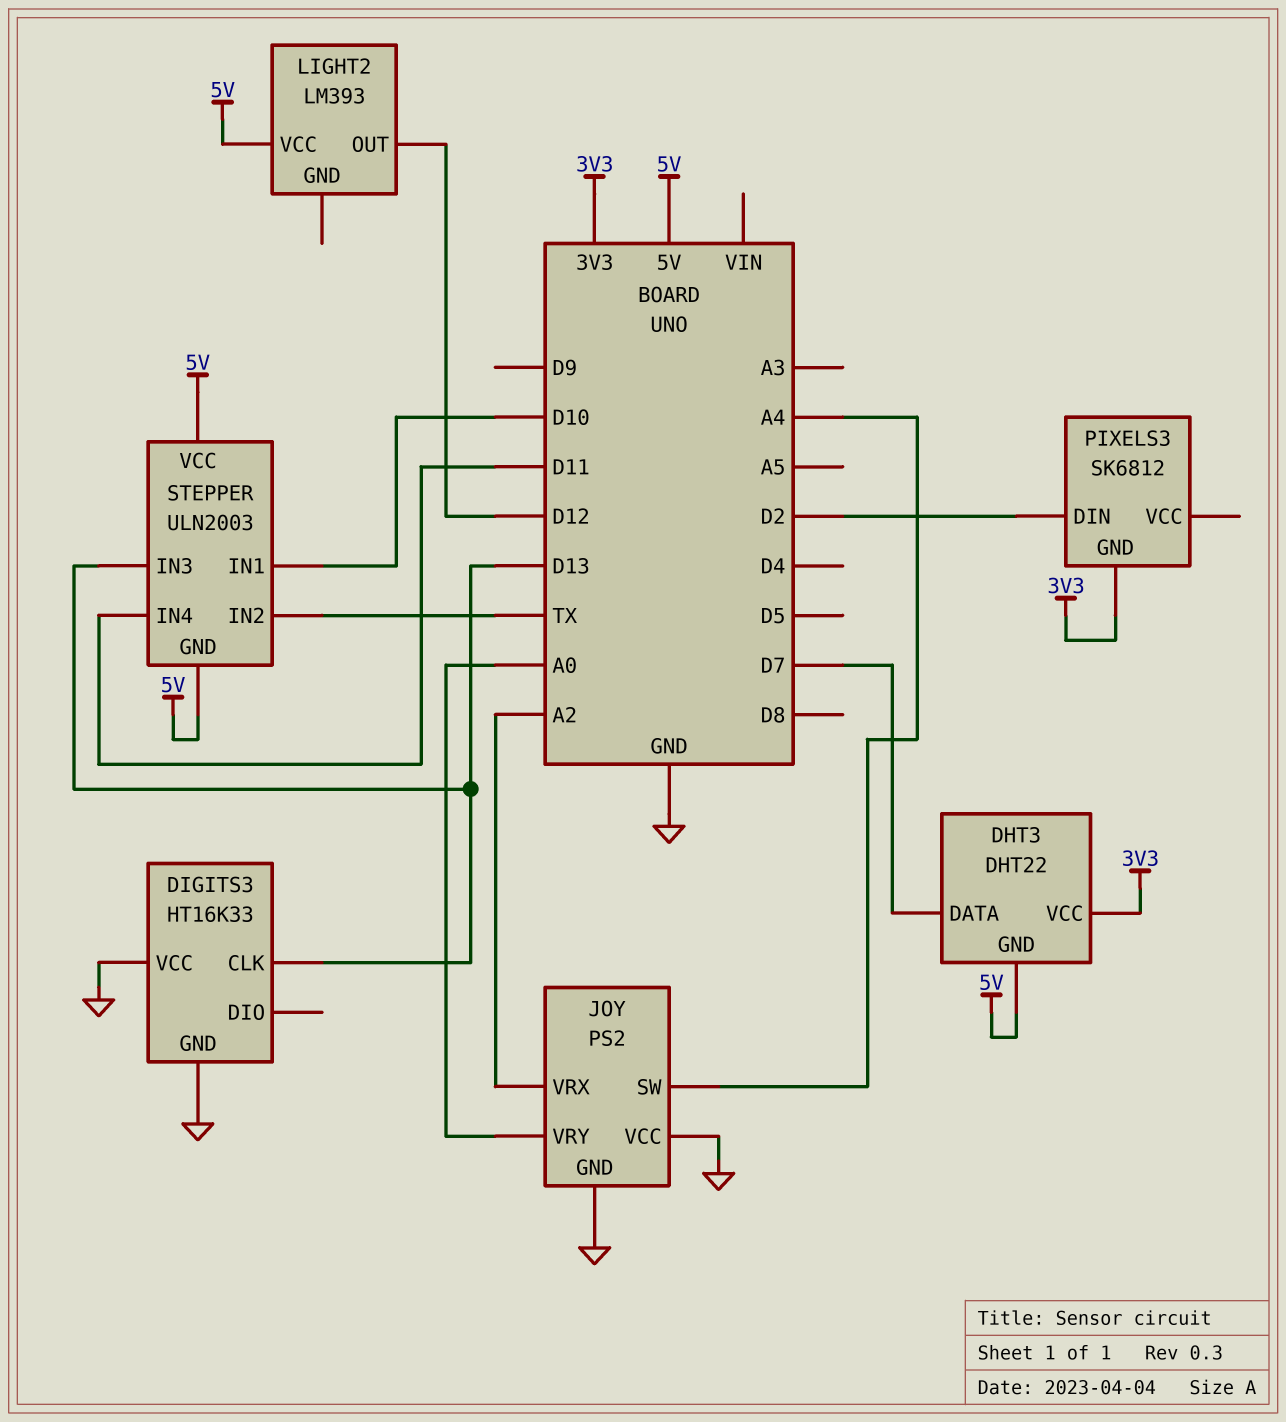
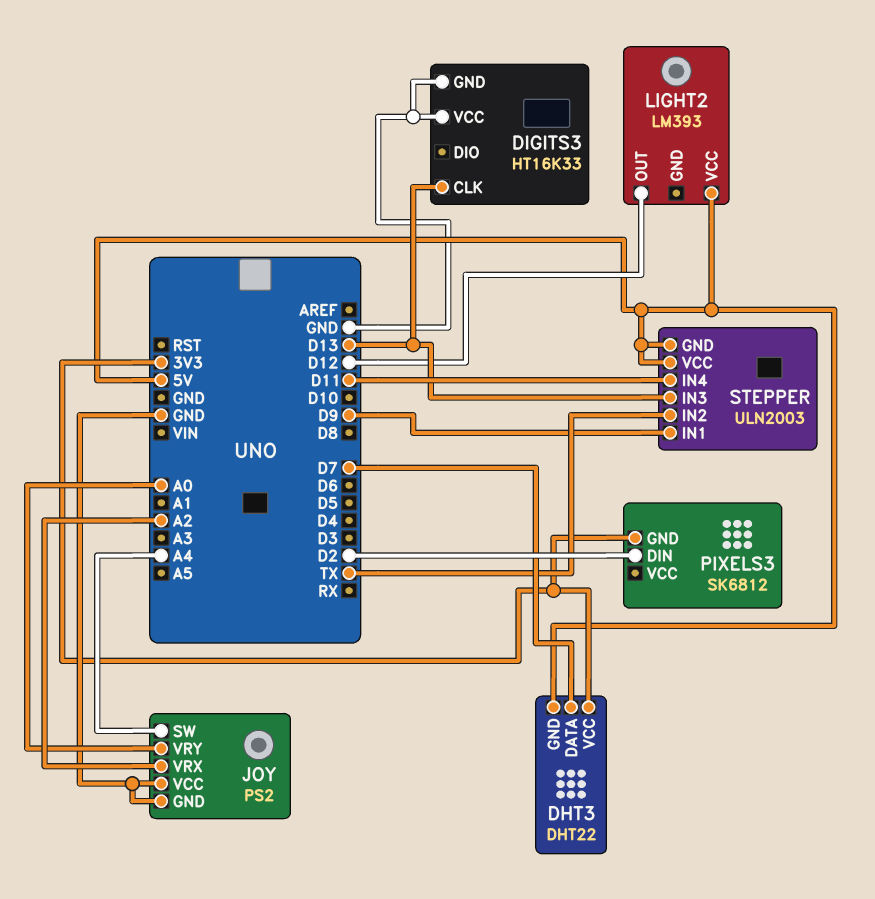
STEPPER pin IN1: D10 -> D9

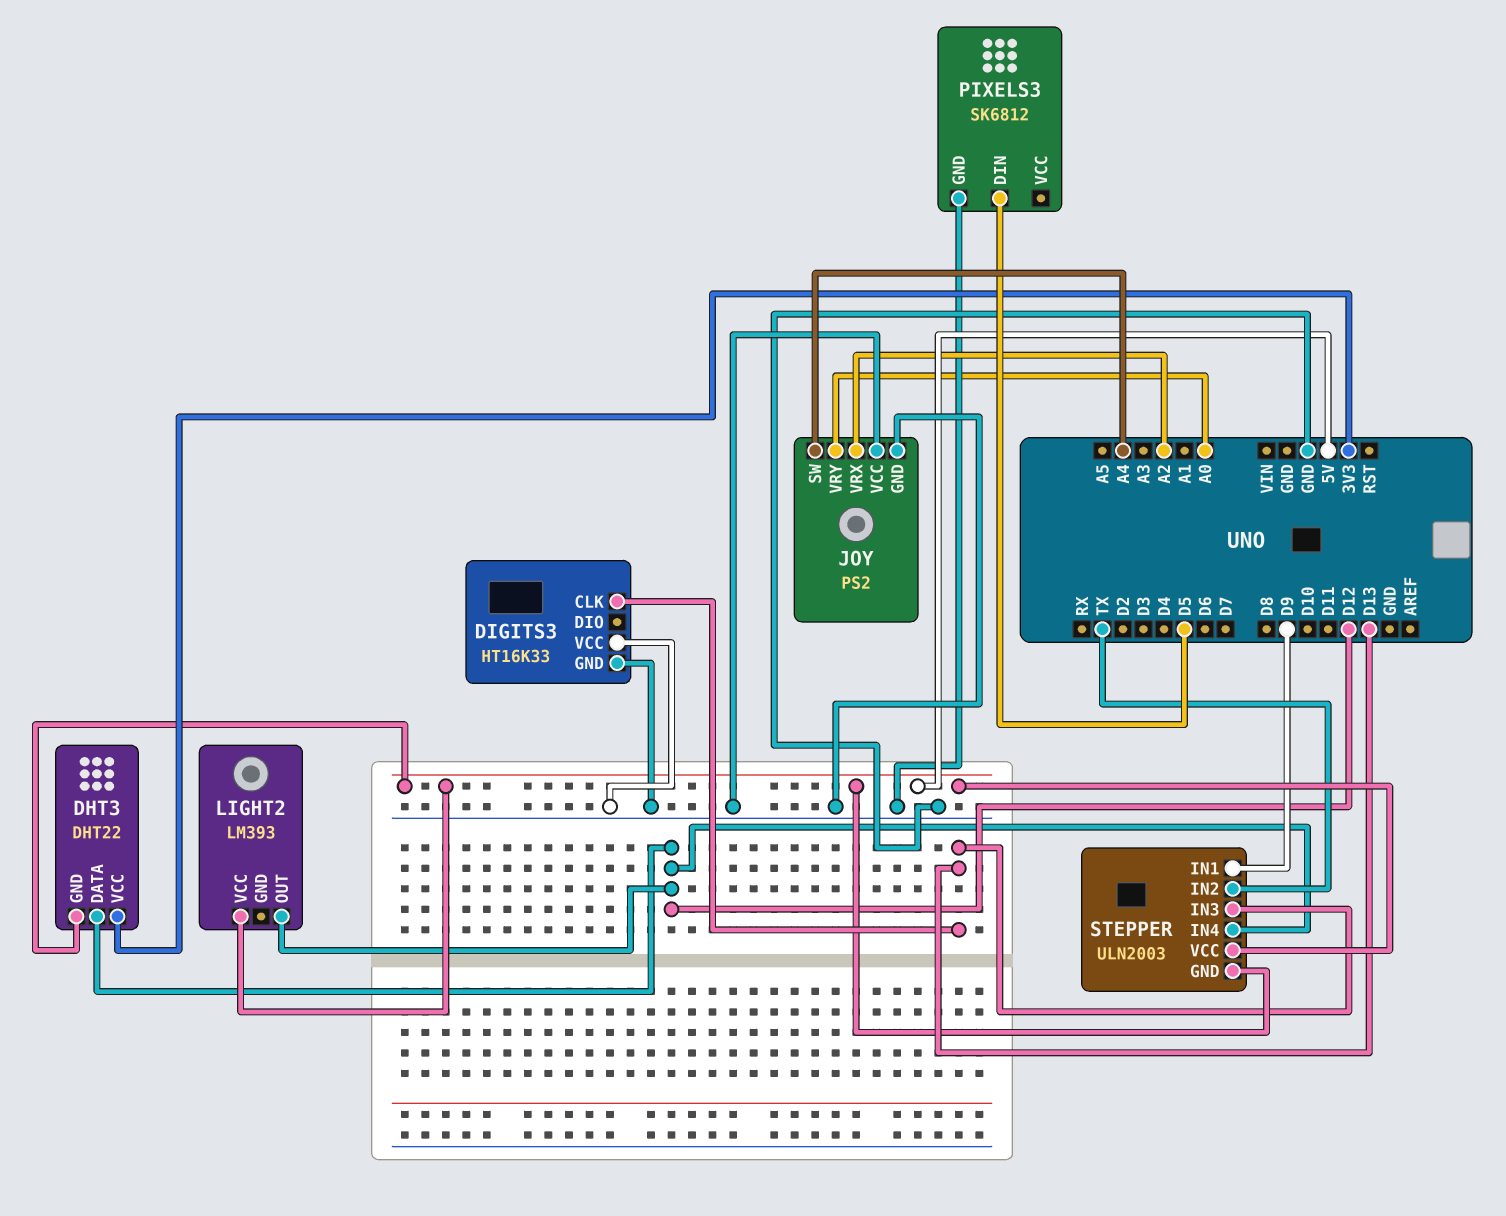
DHT3 pin DATA: D7 -> D12
PIXELS3 pin DIN: D2 -> D5
PIXELS3 pin GND: 3V3 -> GND
STEPPER pin IN4: D11 -> D12

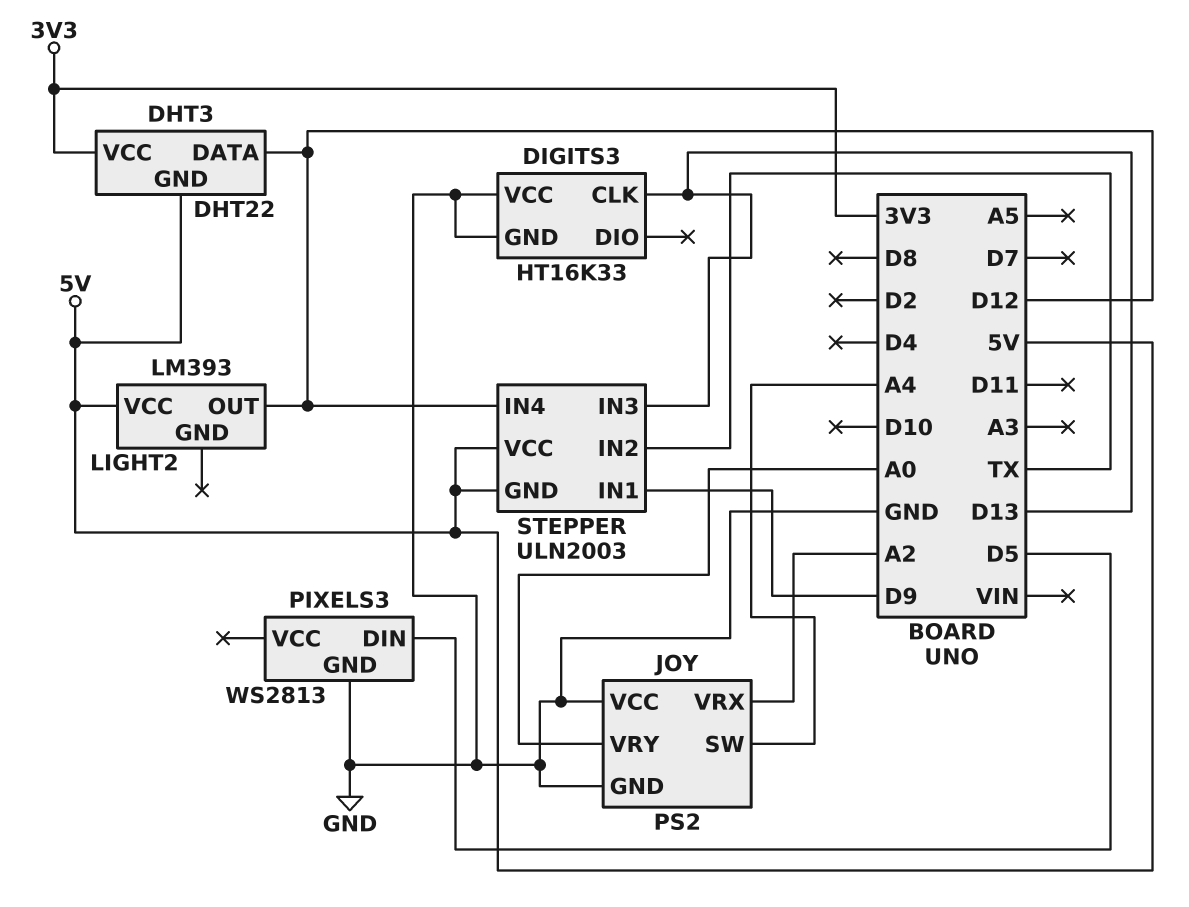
PIXELS3: SK6812 -> WS2813

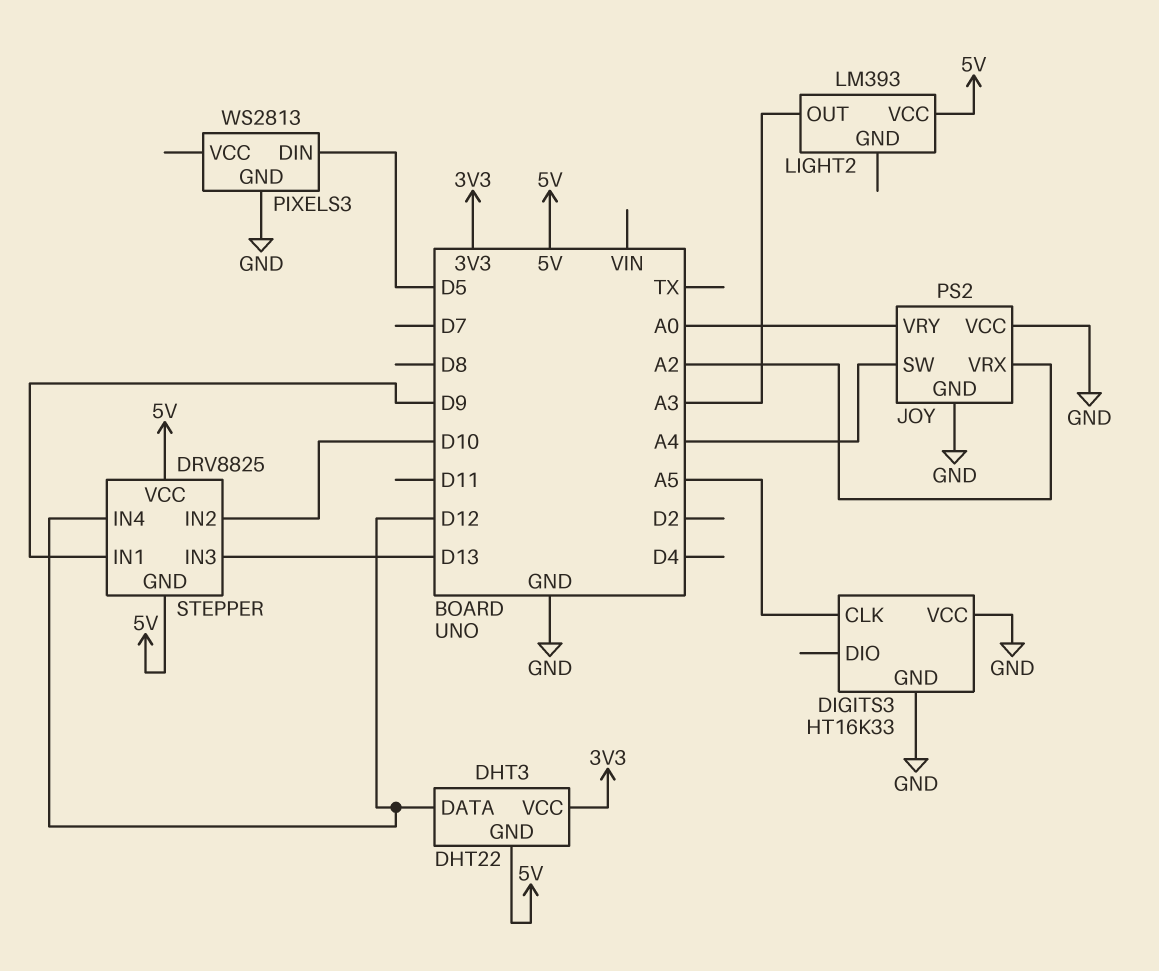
DIGITS3 pin CLK: D13 -> A5
LIGHT2 pin OUT: D12 -> A3
STEPPER: ULN2003 -> DRV8825
STEPPER pin IN2: TX -> D10

